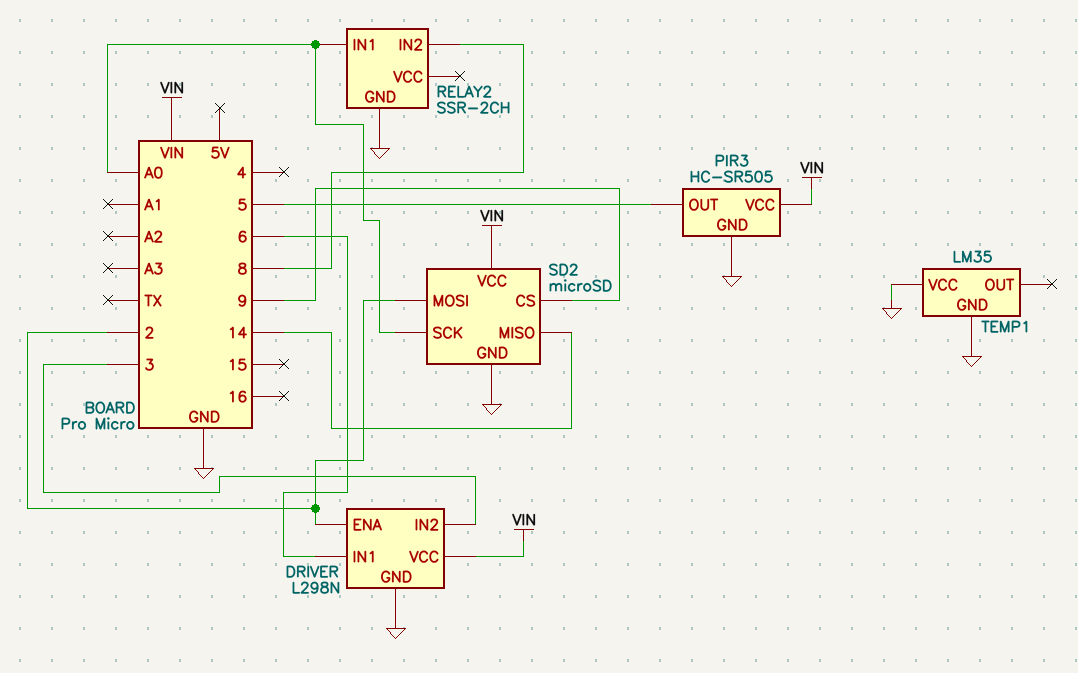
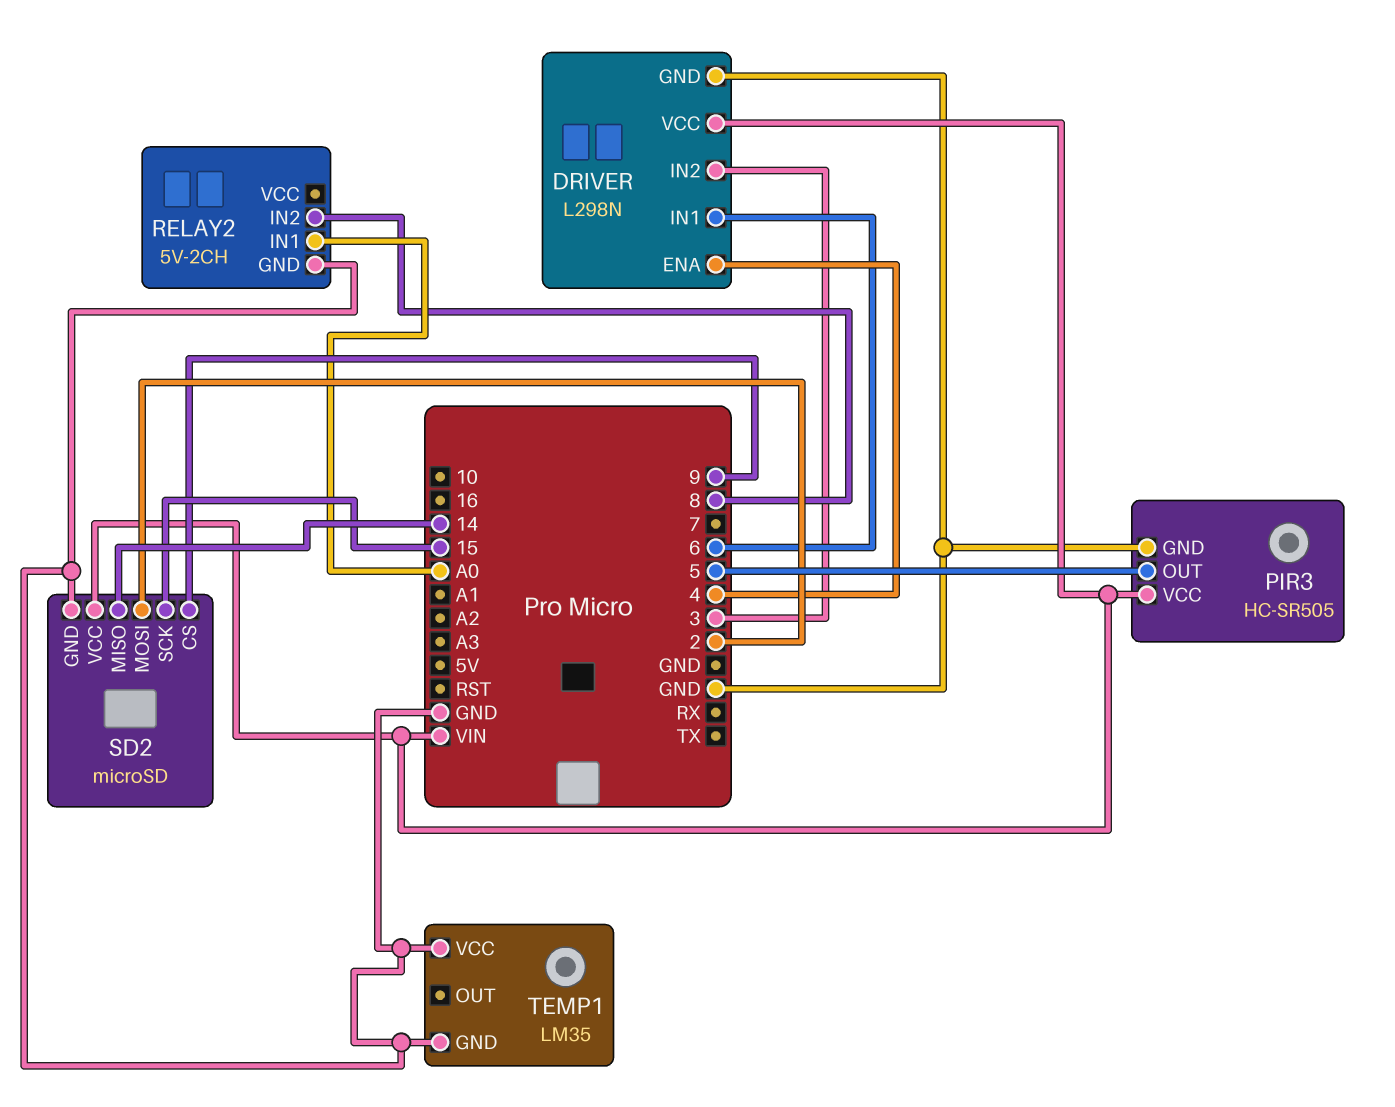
DRIVER pin ENA: 2 -> 4
RELAY2: SSR-2CH -> 5V-2CH
SD2 pin SCK: A0 -> 15

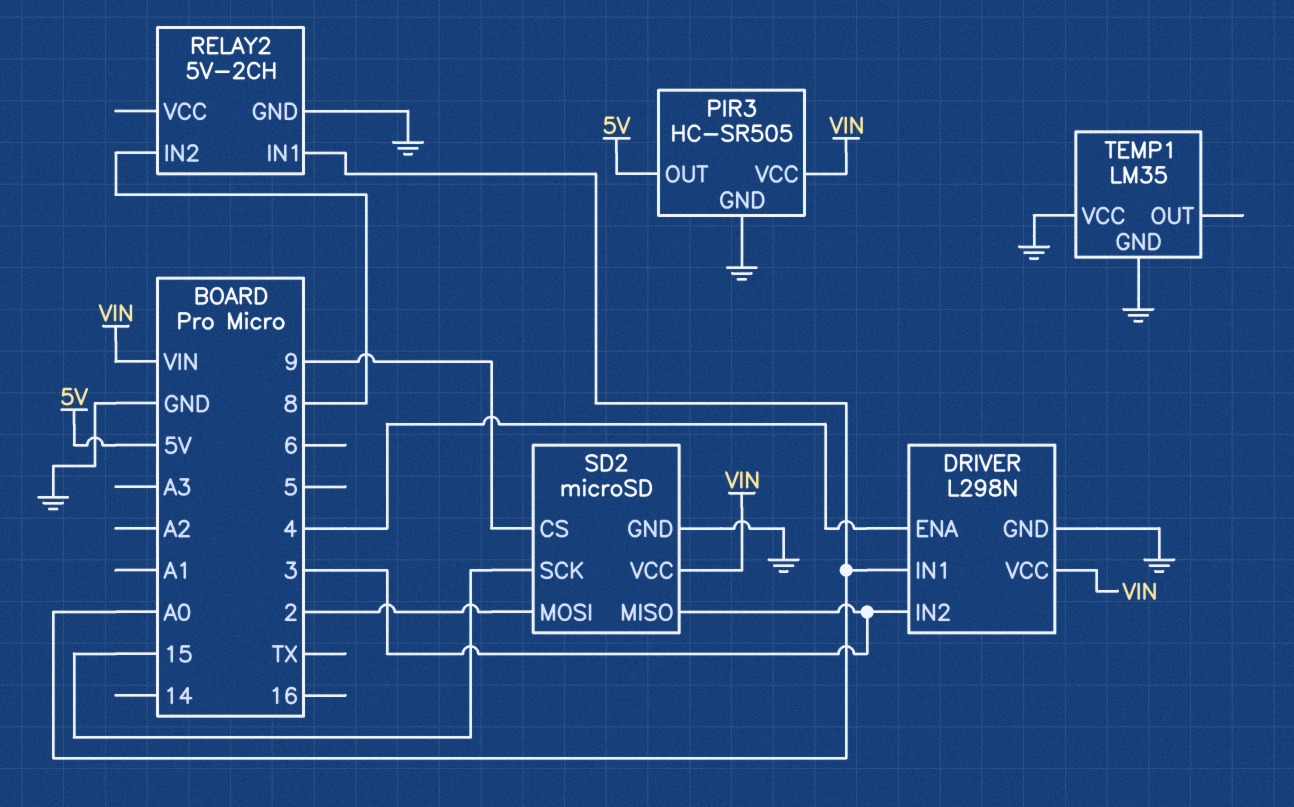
DRIVER pin IN1: 6 -> A0
PIR3 pin OUT: 5 -> 5V
SD2 pin MISO: 14 -> 3

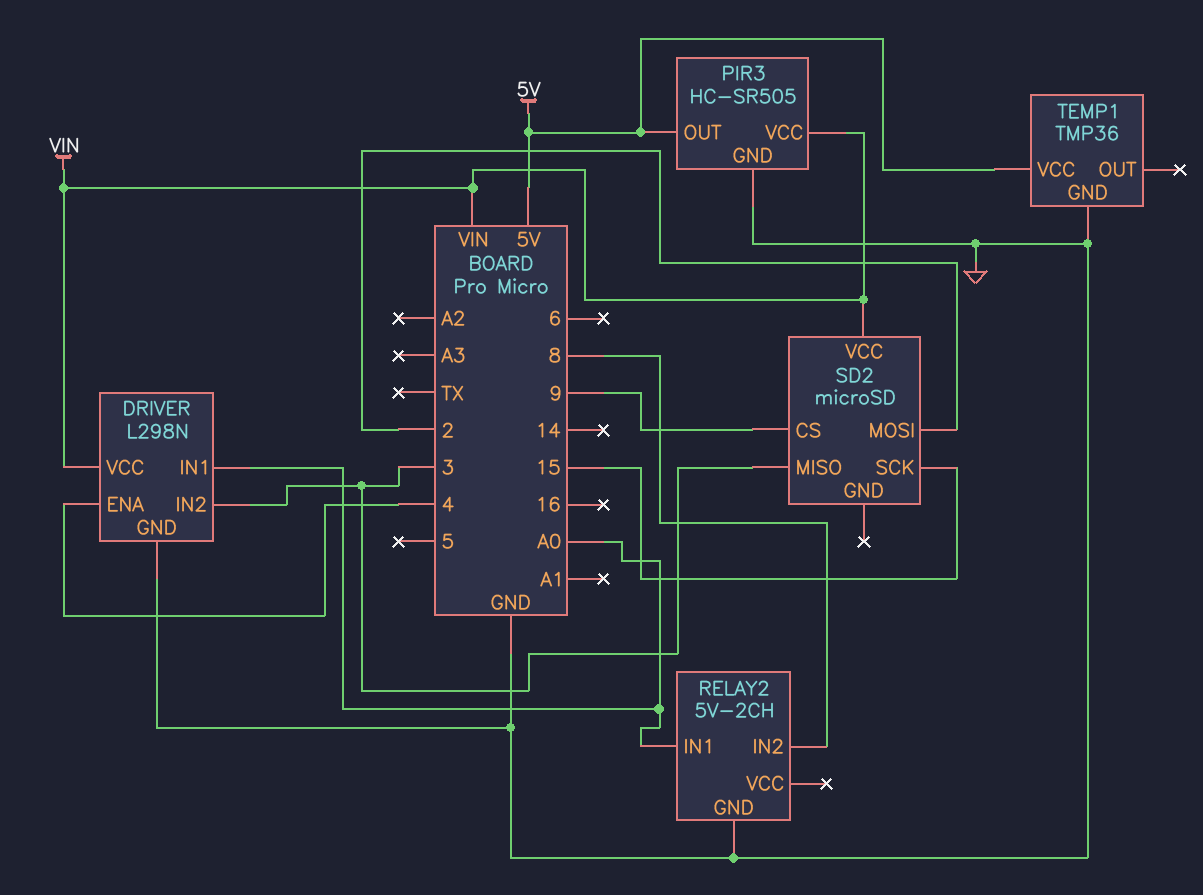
SD2 pin GND: GND -> none
TEMP1: LM35 -> TMP36
TEMP1 pin VCC: GND -> 5V

